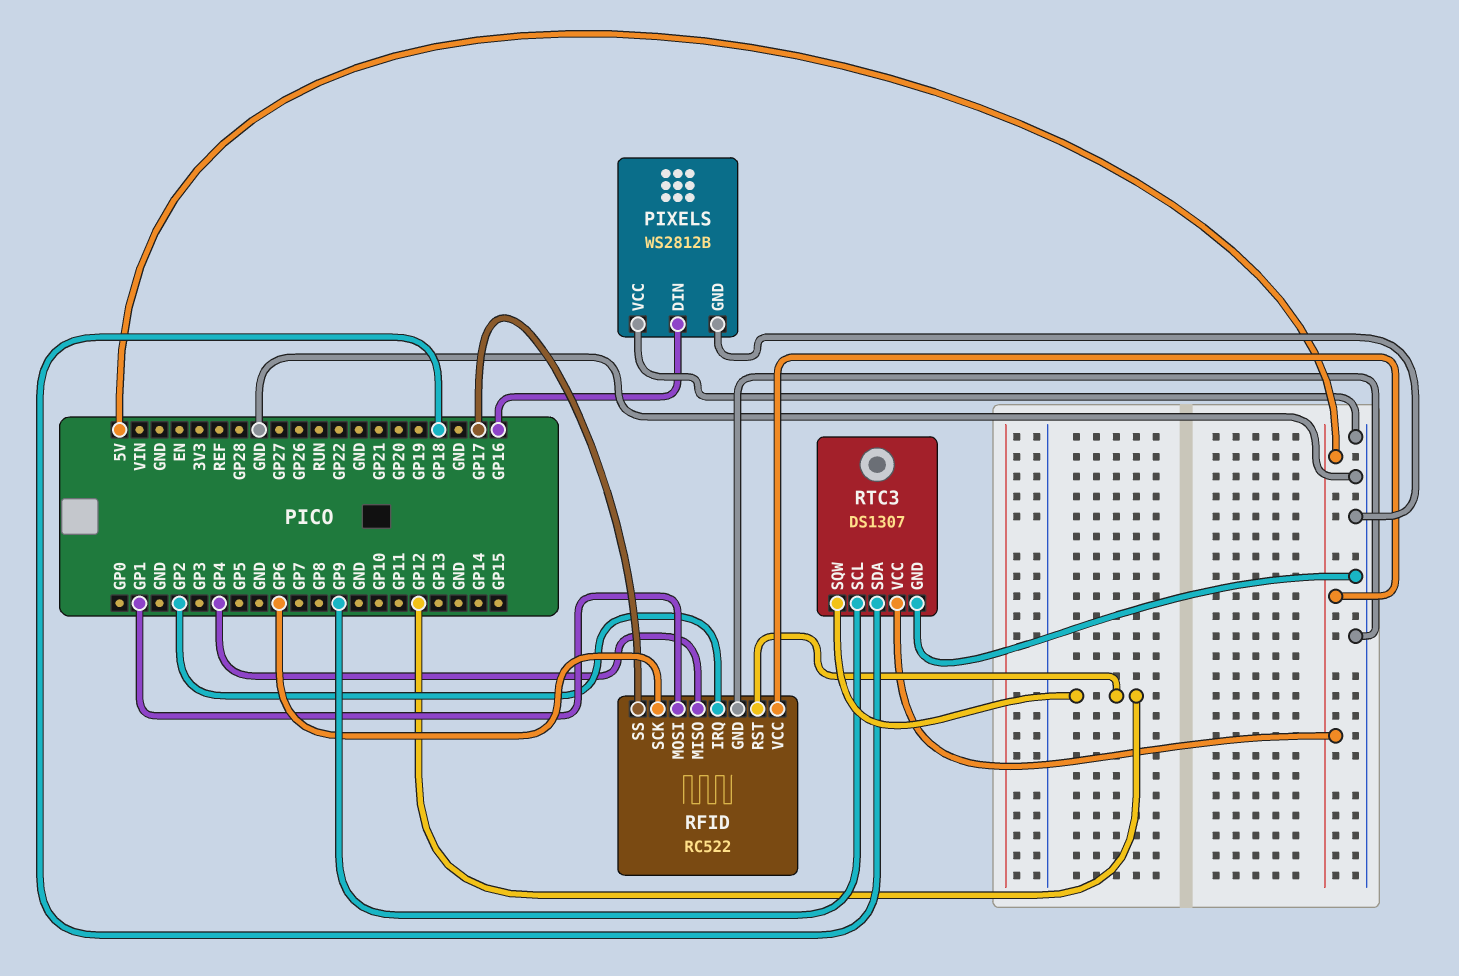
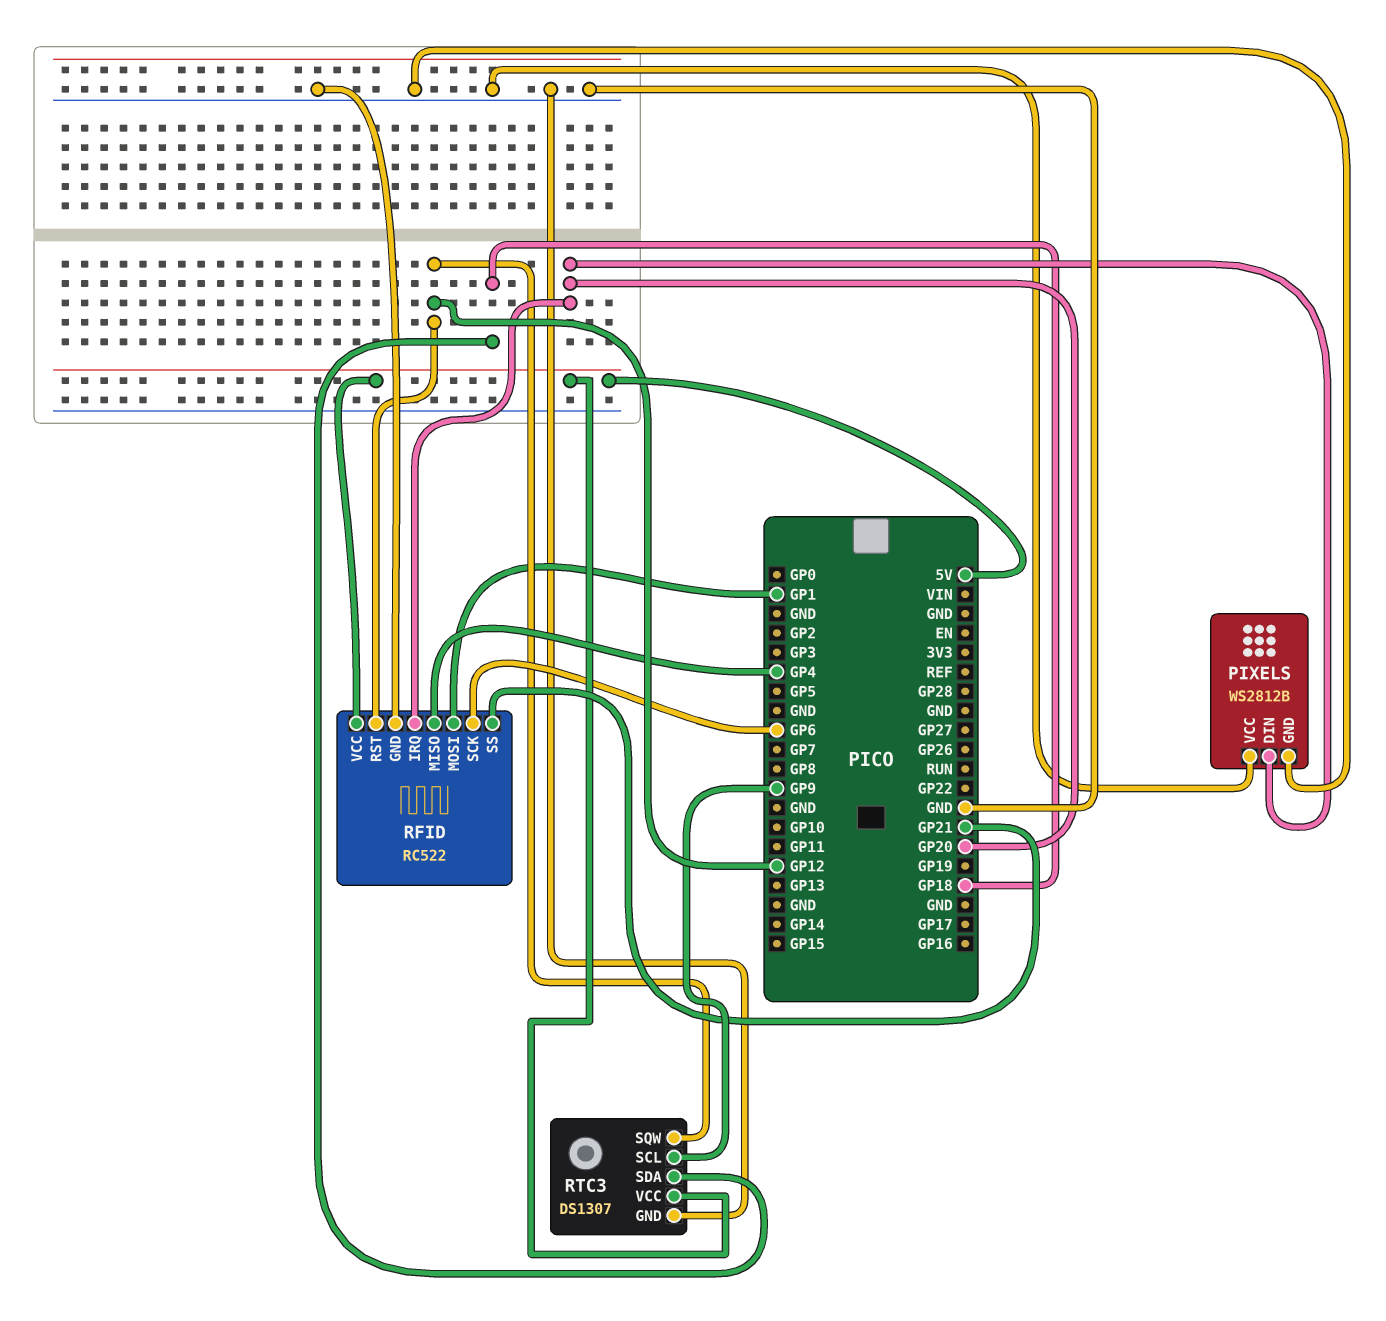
PIXELS pin DIN: GP16 -> GP20
RFID pin IRQ: GP2 -> GP20
RFID pin SS: GP17 -> GP21

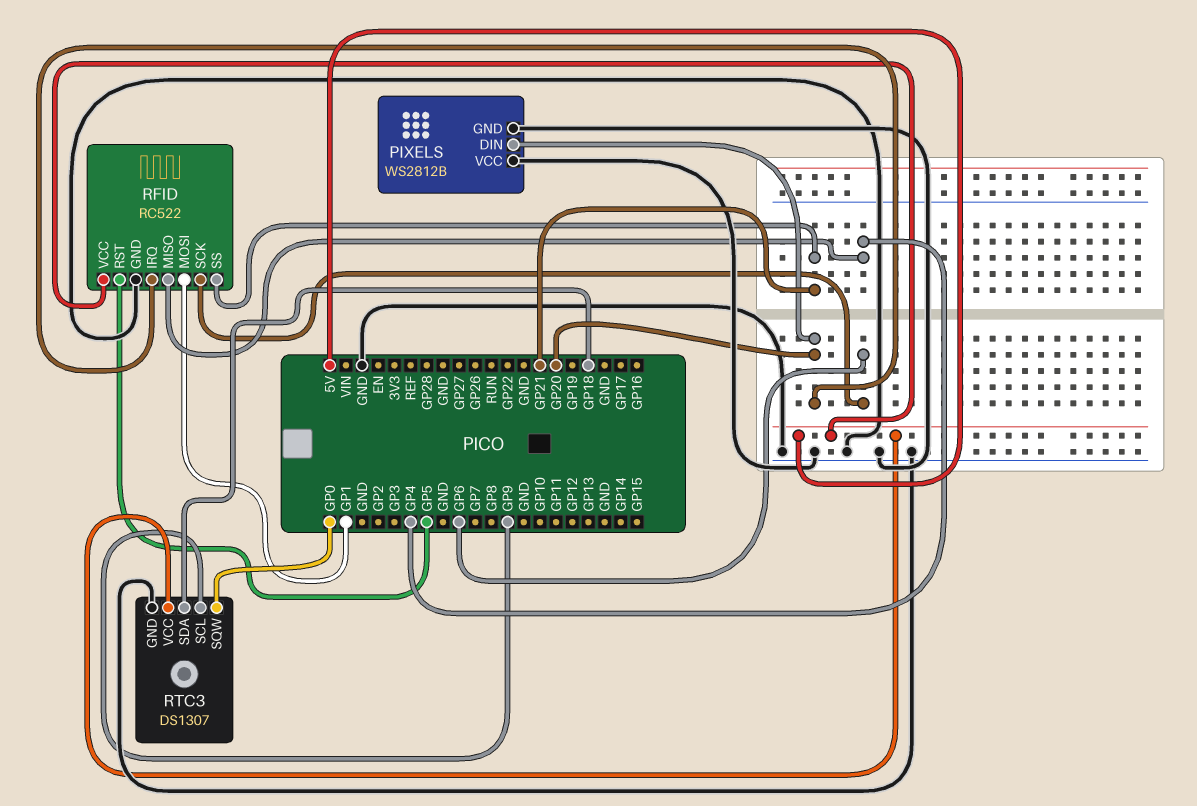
RFID pin RST: GP12 -> GP5
RTC3 pin SQW: GP12 -> GP0

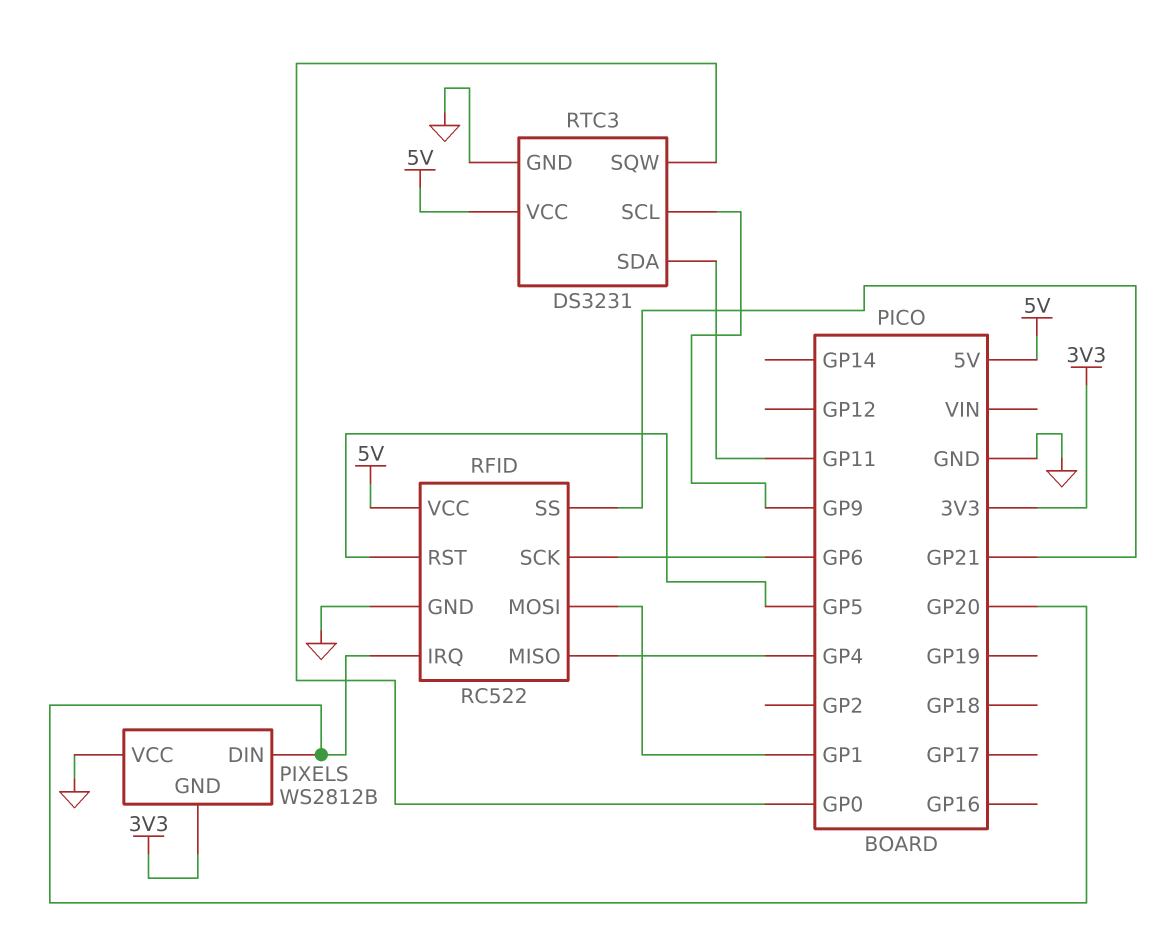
PIXELS pin GND: GND -> 3V3
RTC3: DS1307 -> DS3231
RTC3 pin SDA: GP18 -> GP11

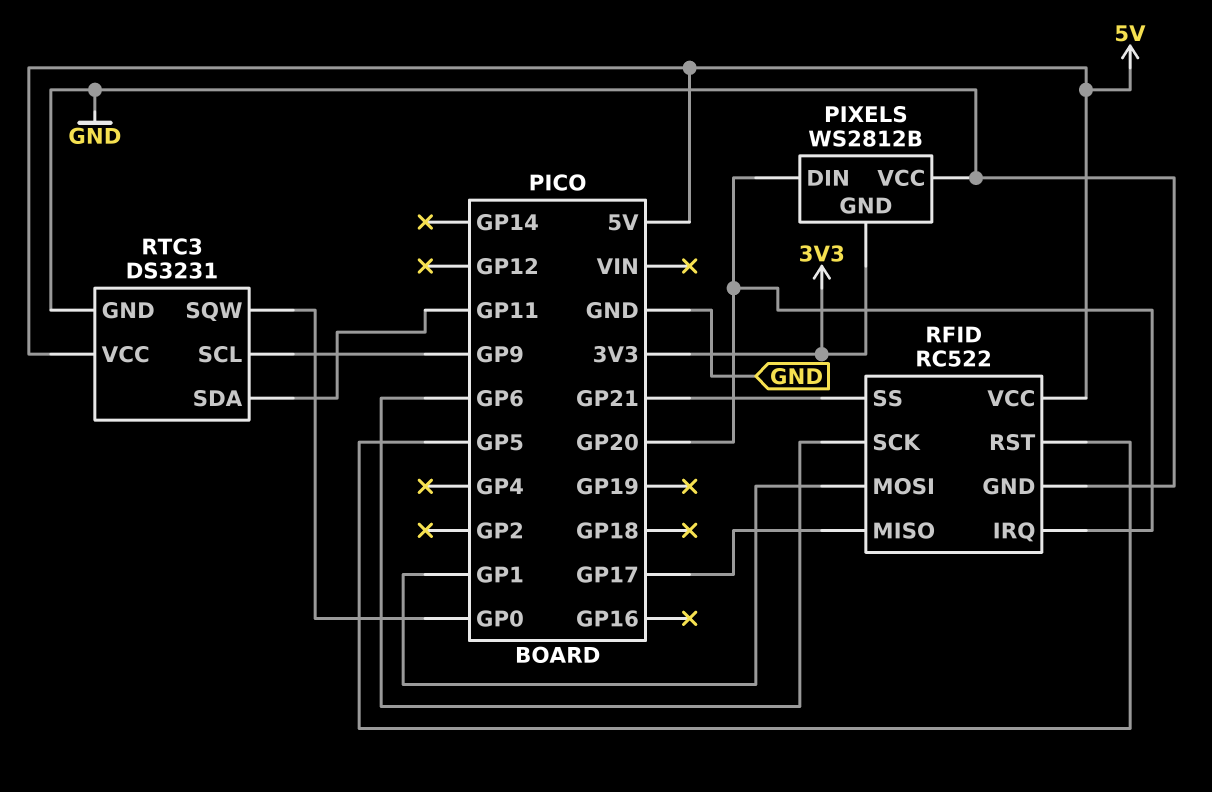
RFID pin MISO: GP4 -> GP17

